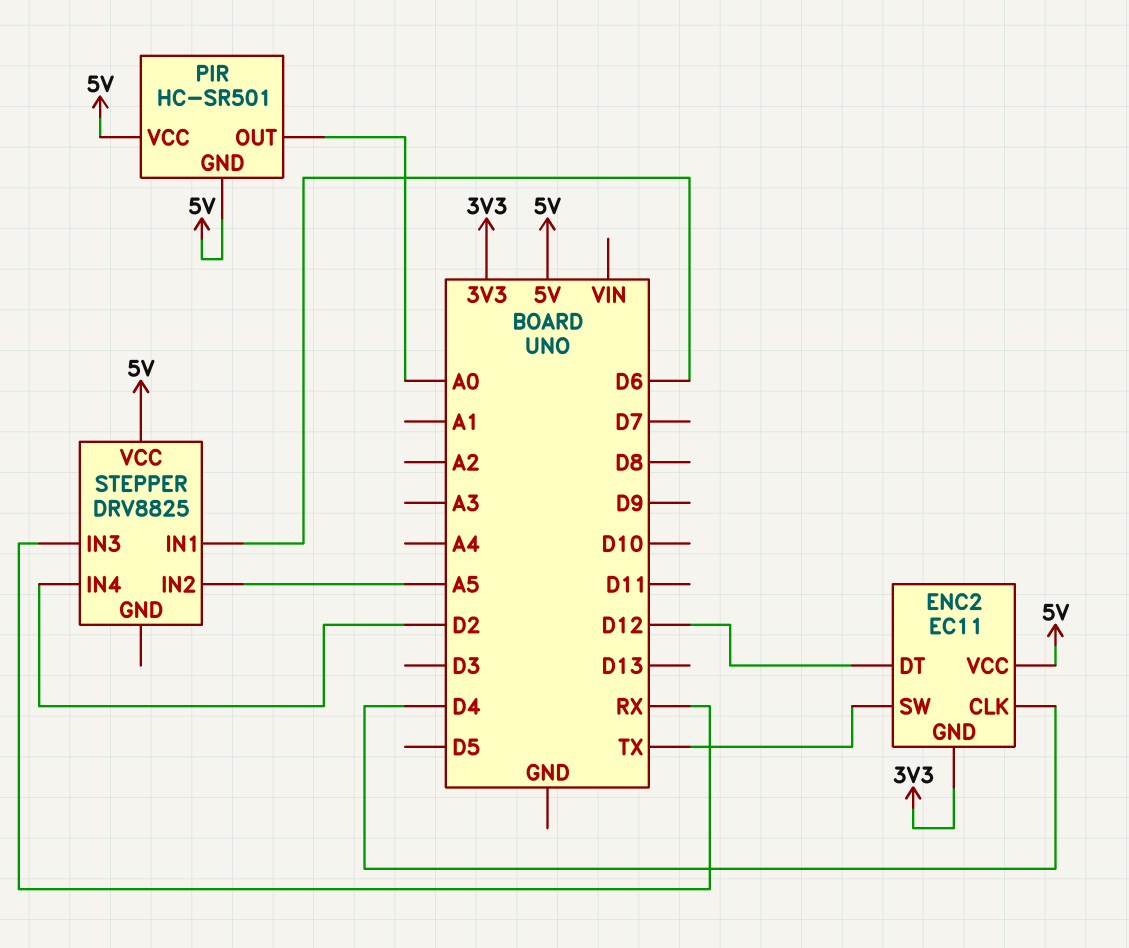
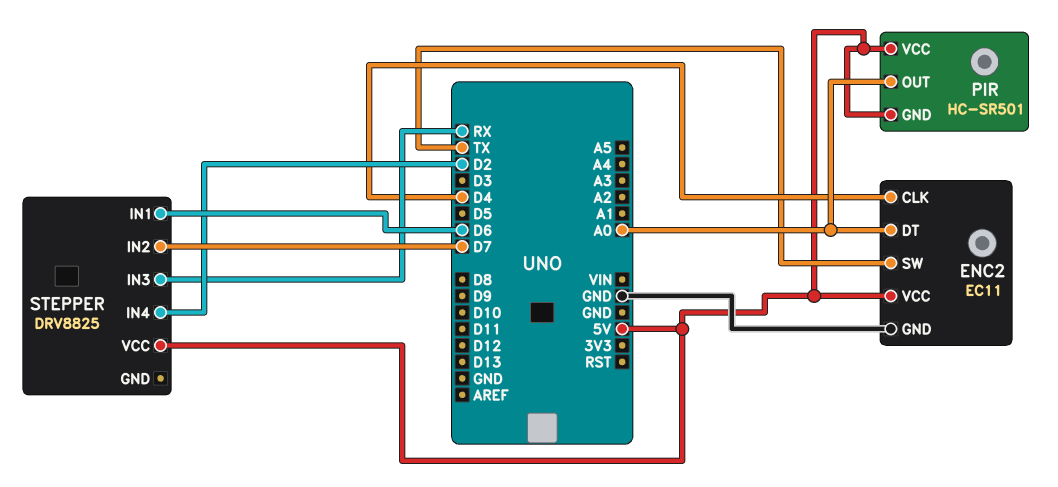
ENC2 pin DT: D12 -> A0
ENC2 pin GND: 3V3 -> GND
STEPPER pin IN2: A5 -> D7

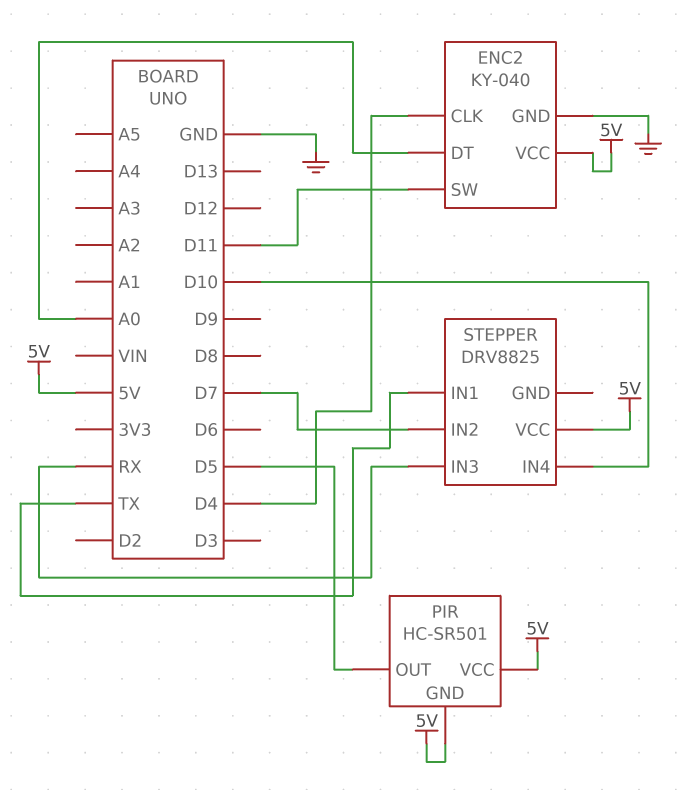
ENC2: EC11 -> KY-040
ENC2 pin SW: TX -> D11
PIR pin OUT: A0 -> D5
STEPPER pin IN1: D6 -> TX
STEPPER pin IN4: D2 -> D10

